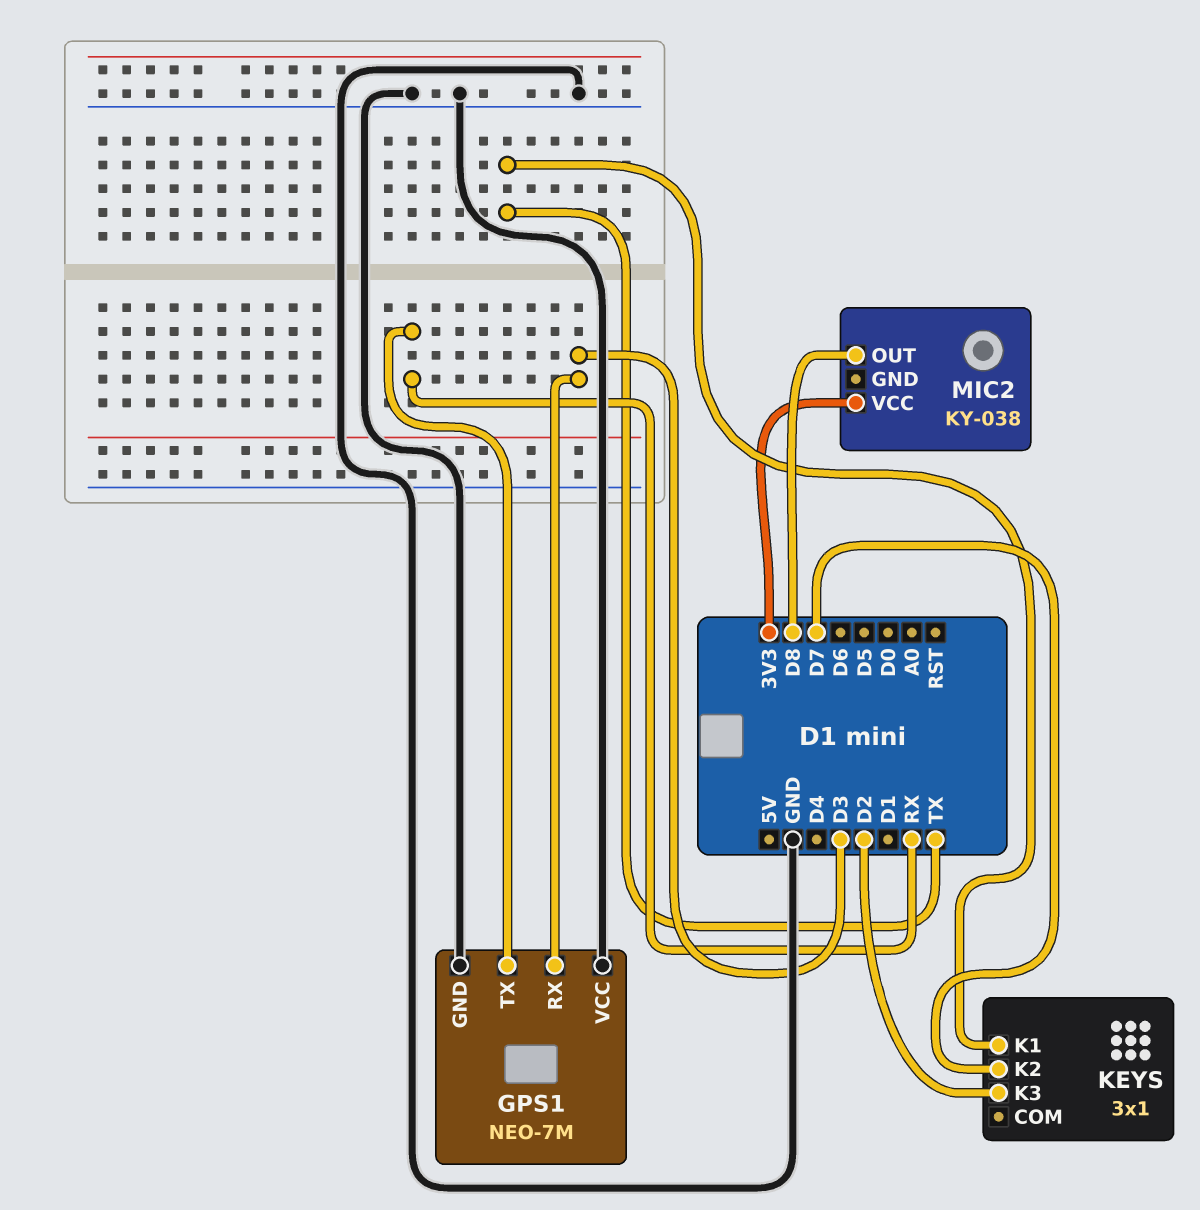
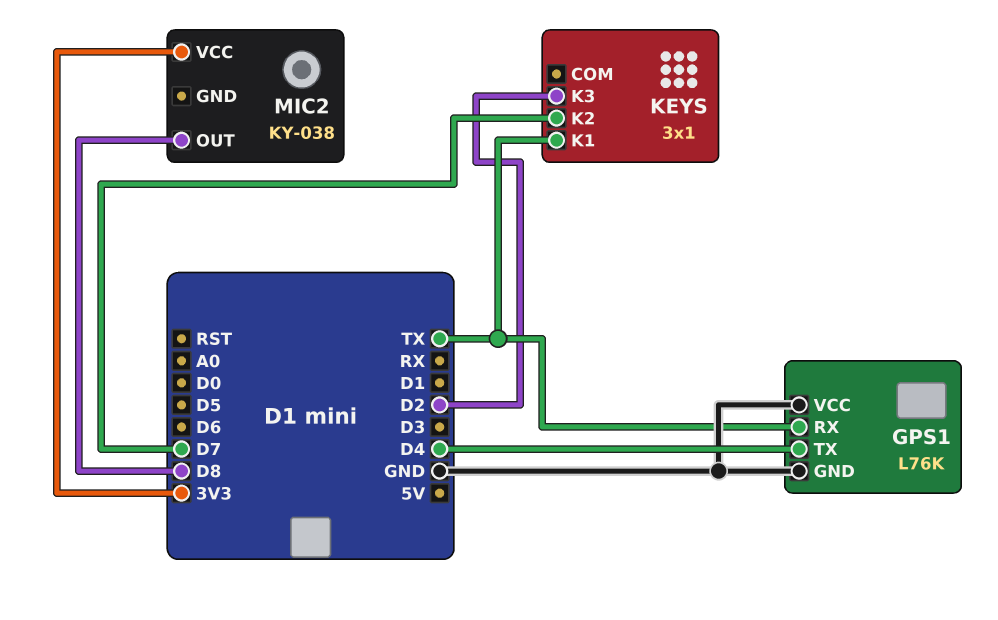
GPS1: NEO-7M -> L76K
GPS1 pin RX: D3 -> TX
GPS1 pin TX: RX -> D4

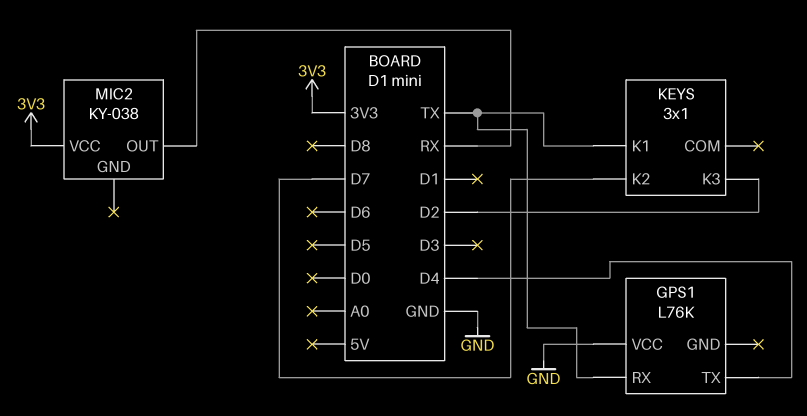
GPS1 pin GND: GND -> none
MIC2 pin OUT: D8 -> RX

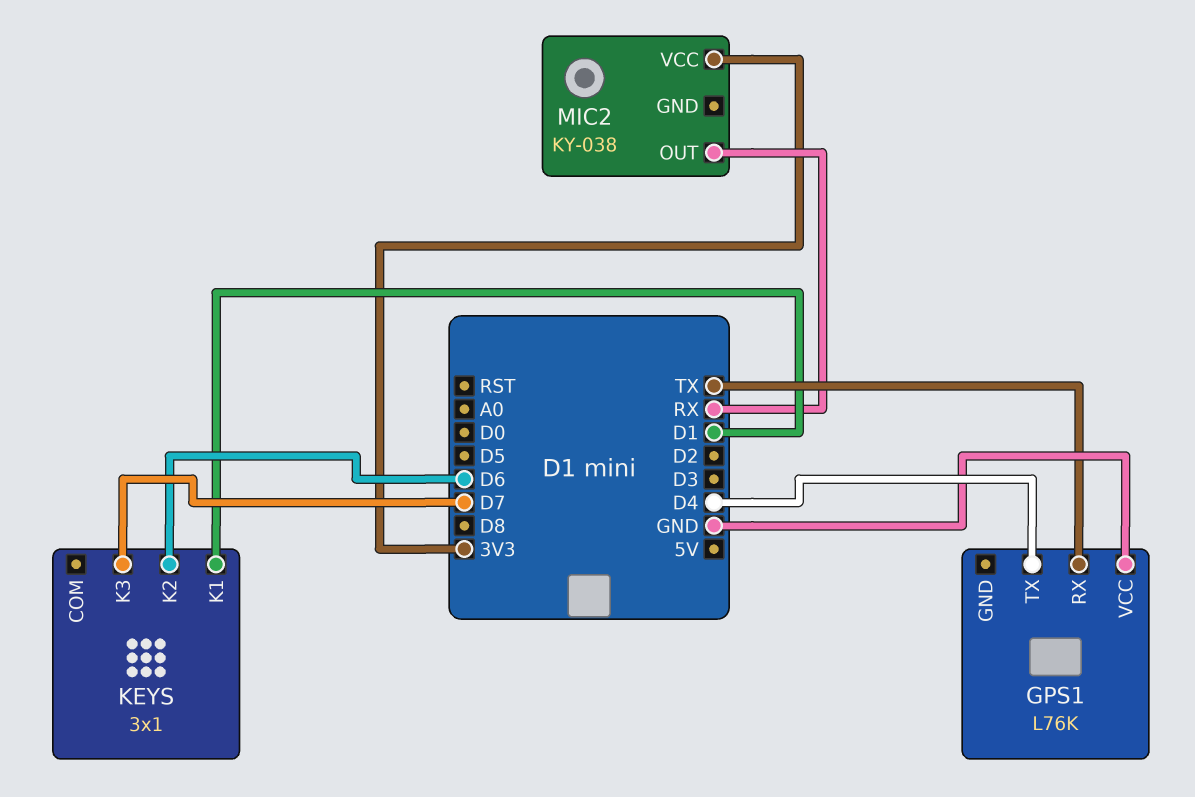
KEYS pin K1: TX -> D1
KEYS pin K2: D7 -> D6
KEYS pin K3: D2 -> D7

